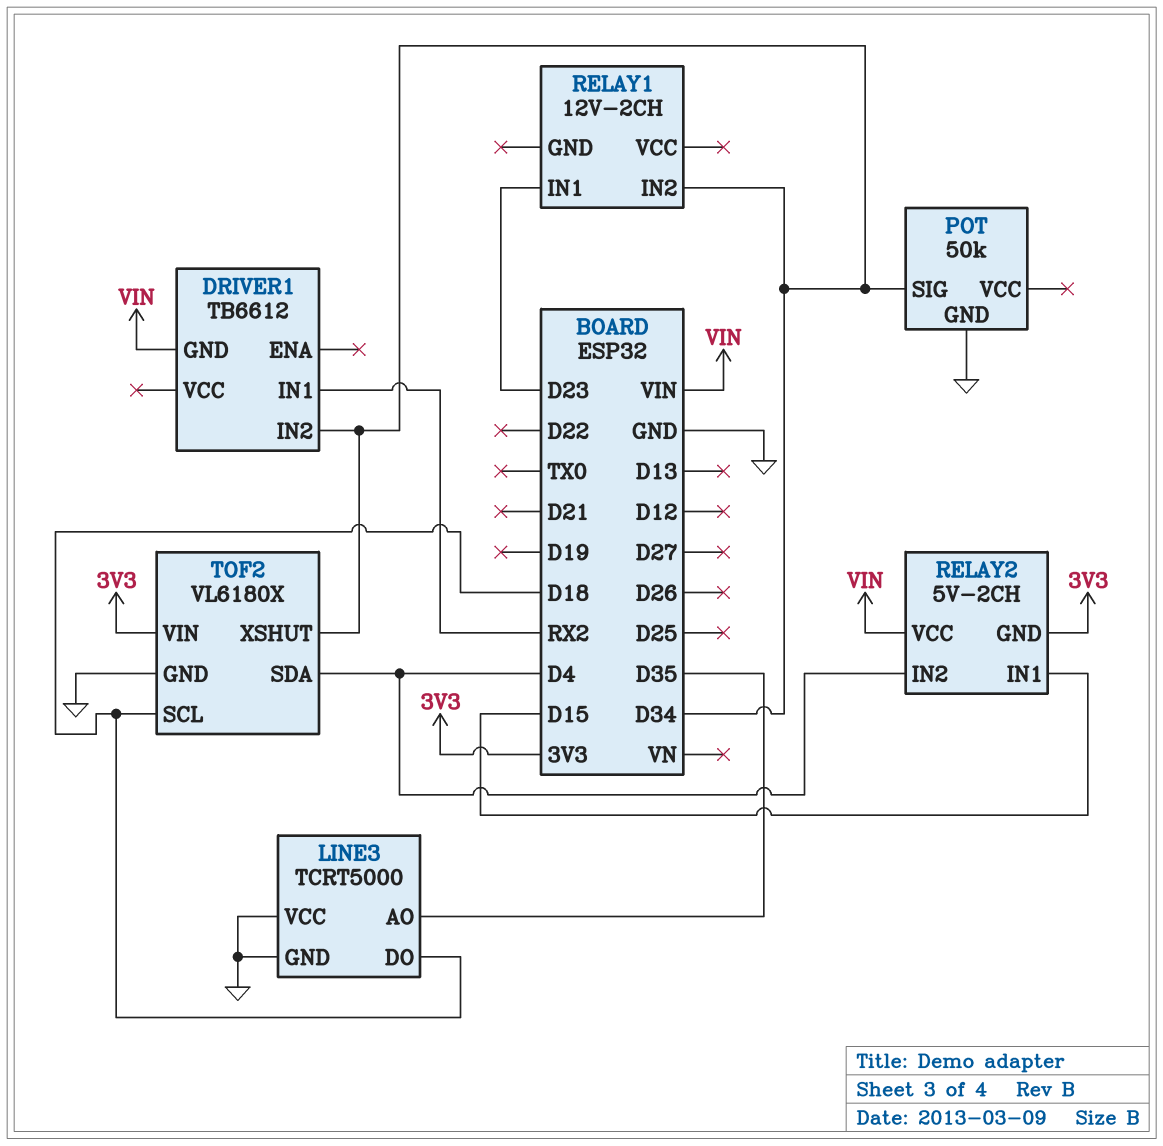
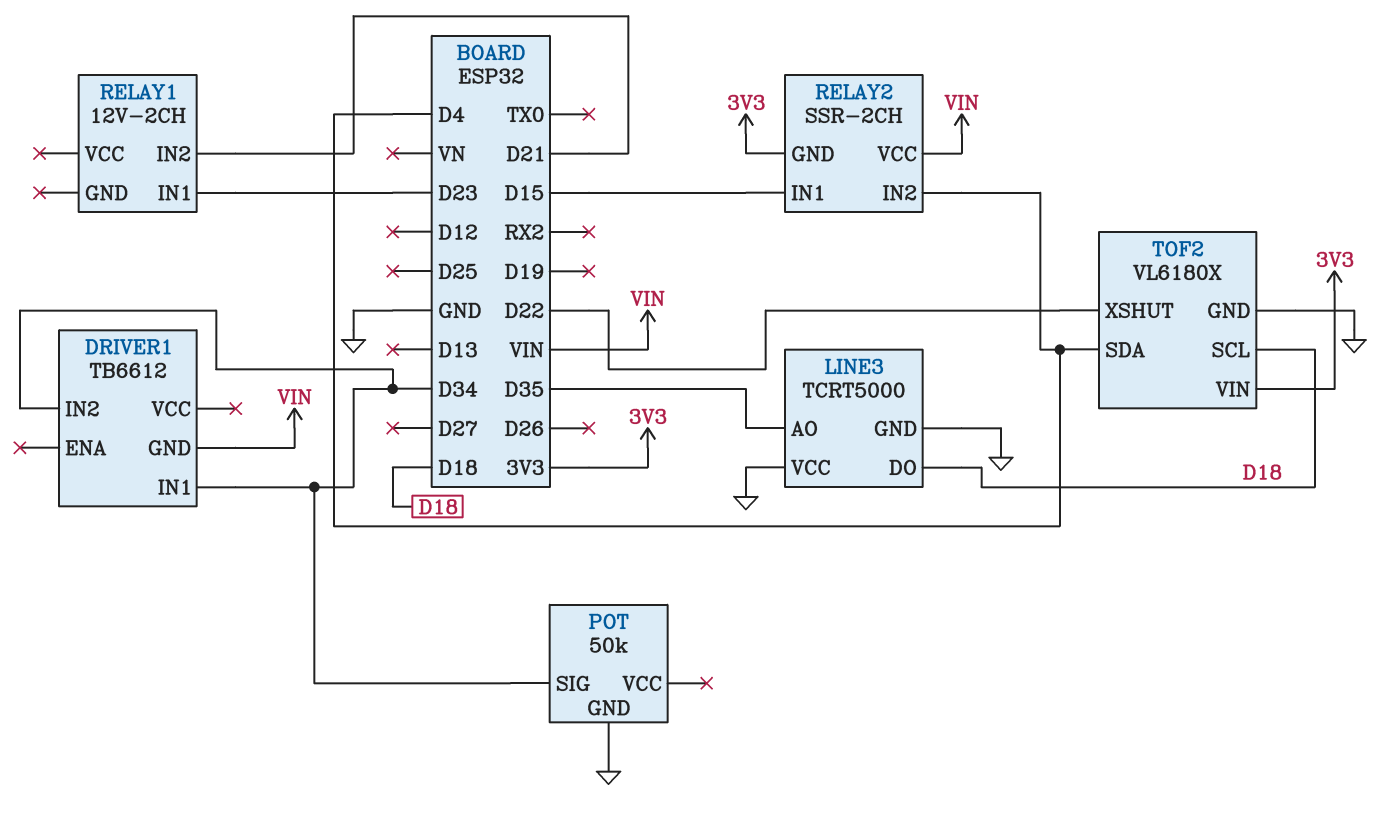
DRIVER1 pin IN1: RX2 -> D34
RELAY1 pin IN2: D34 -> D21
RELAY2: 5V-2CH -> SSR-2CH
TOF2 pin XSHUT: D34 -> D22

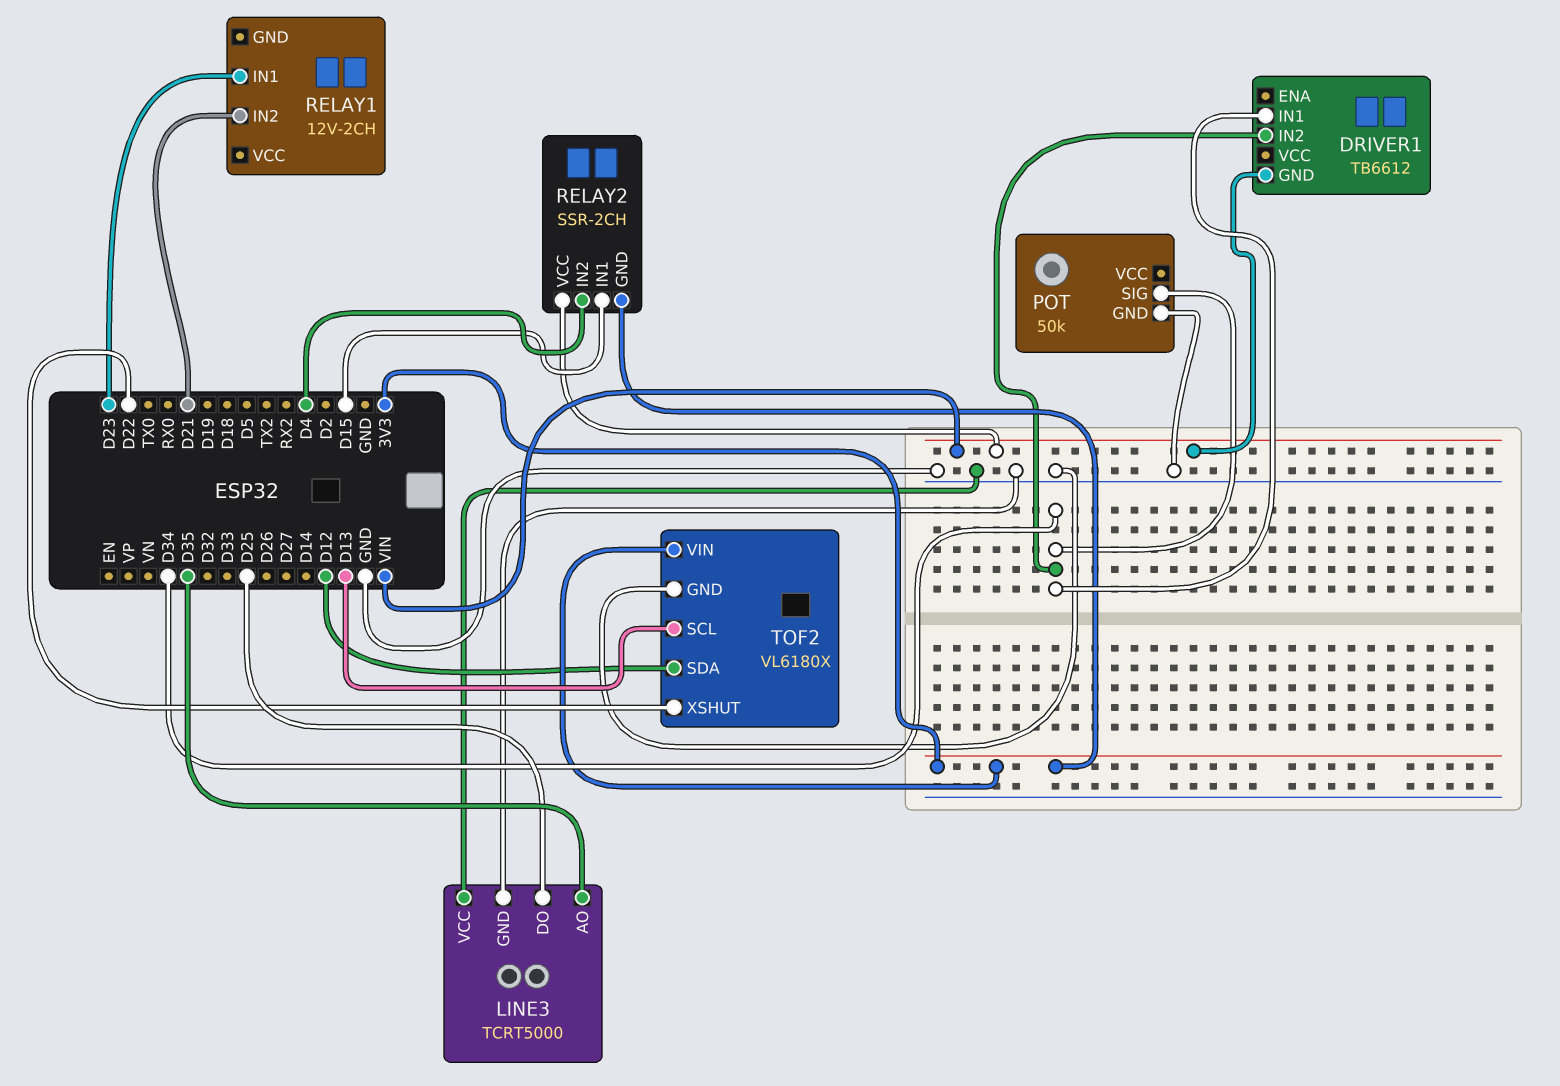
LINE3 pin DO: D18 -> D25
TOF2 pin SCL: D18 -> D13
TOF2 pin SDA: D4 -> D12

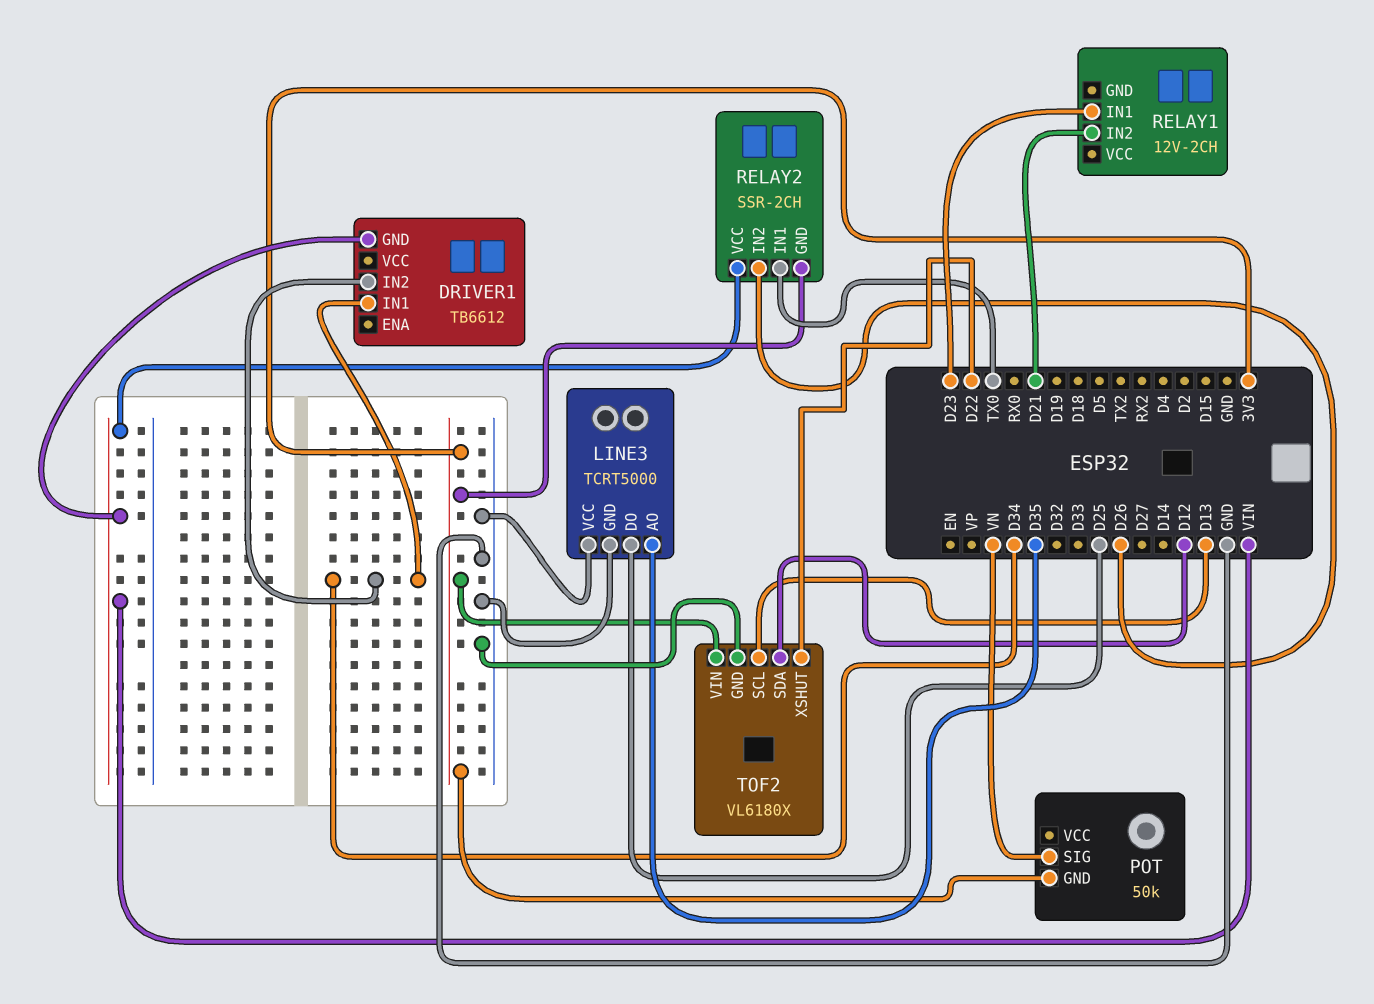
POT pin GND: GND -> 3V3
POT pin SIG: D34 -> VN
RELAY2 pin IN1: D15 -> TX0
RELAY2 pin IN2: D4 -> D26

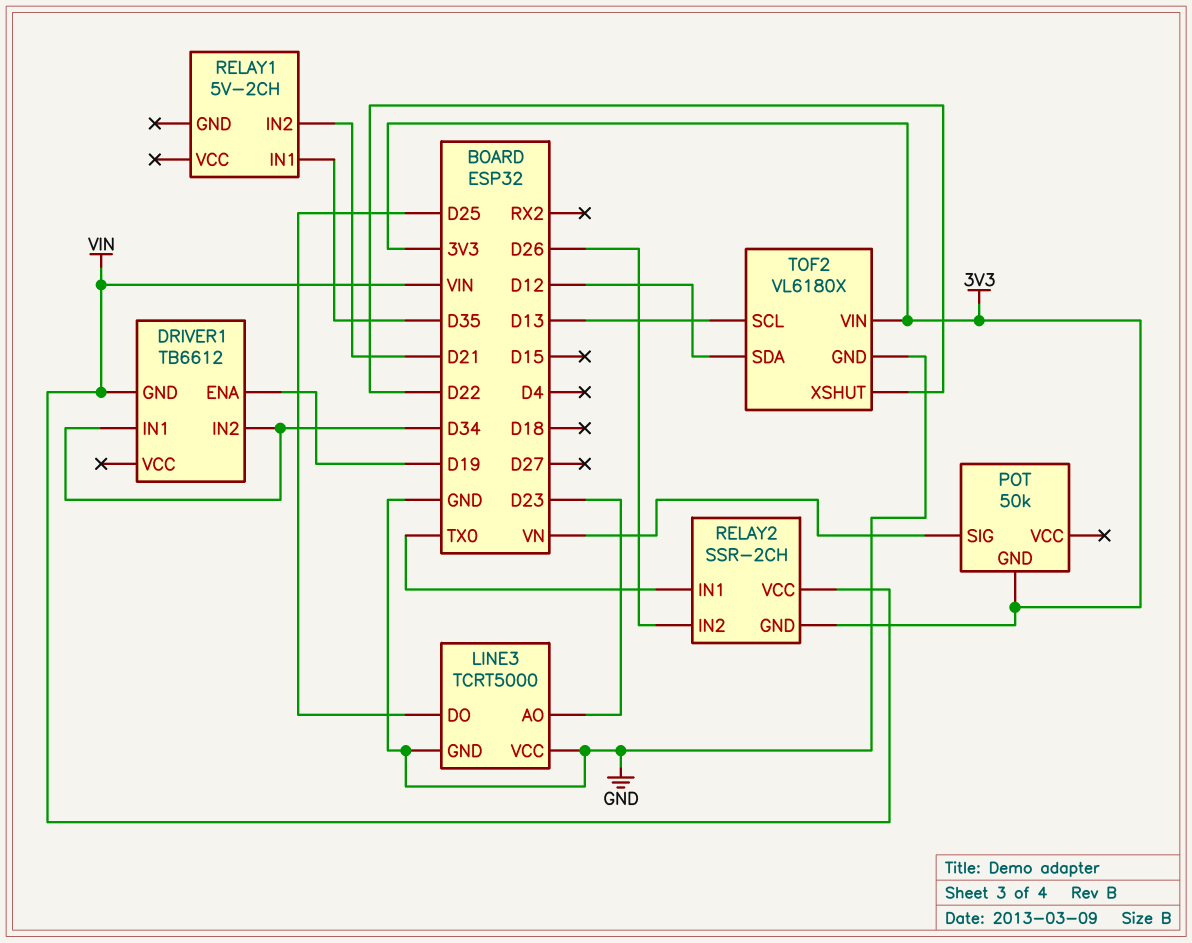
DRIVER1 pin ENA: none -> D19
LINE3 pin AO: D35 -> D23
RELAY1: 12V-2CH -> 5V-2CH
RELAY1 pin IN1: D23 -> D35

